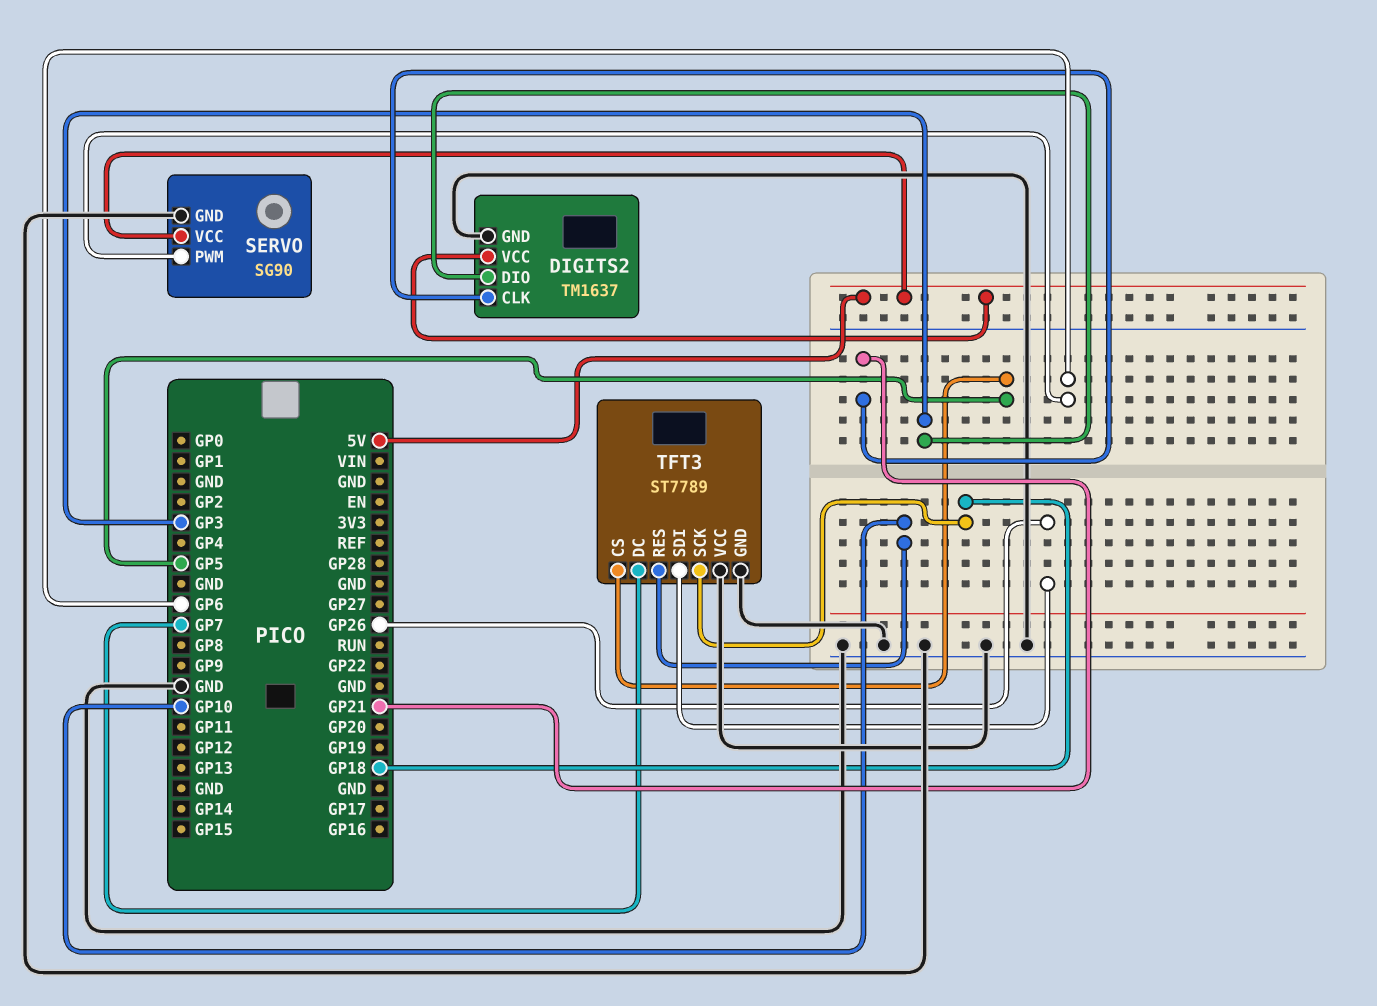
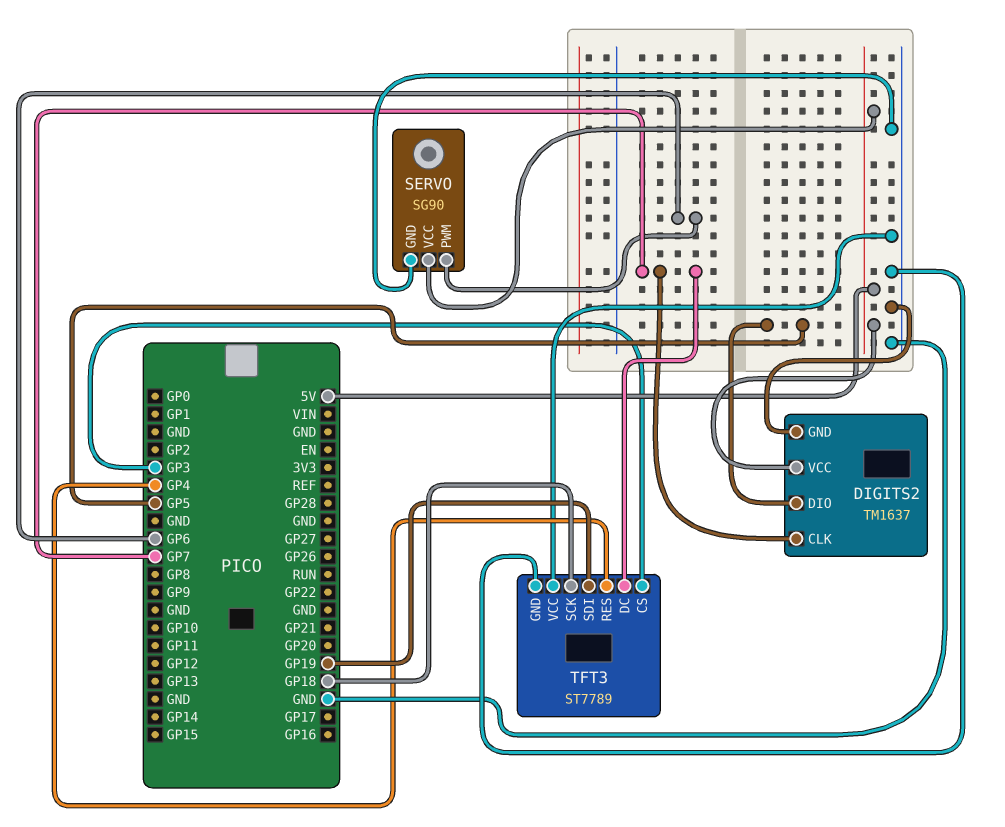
DIGITS2 pin CLK: GP21 -> GP7
DIGITS2 pin DIO: GP3 -> GP5
TFT3 pin CS: GP5 -> GP3
TFT3 pin RES: GP10 -> GP4
TFT3 pin SDI: GP26 -> GP19

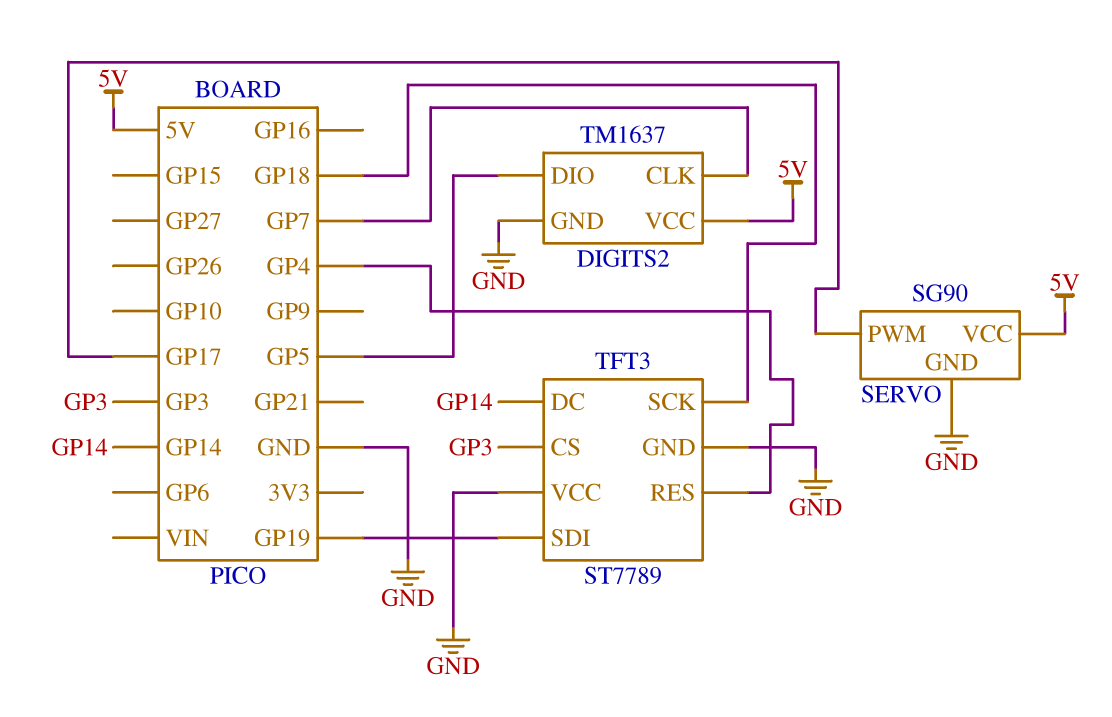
SERVO pin PWM: GP6 -> GP17
TFT3 pin DC: GP7 -> GP14

